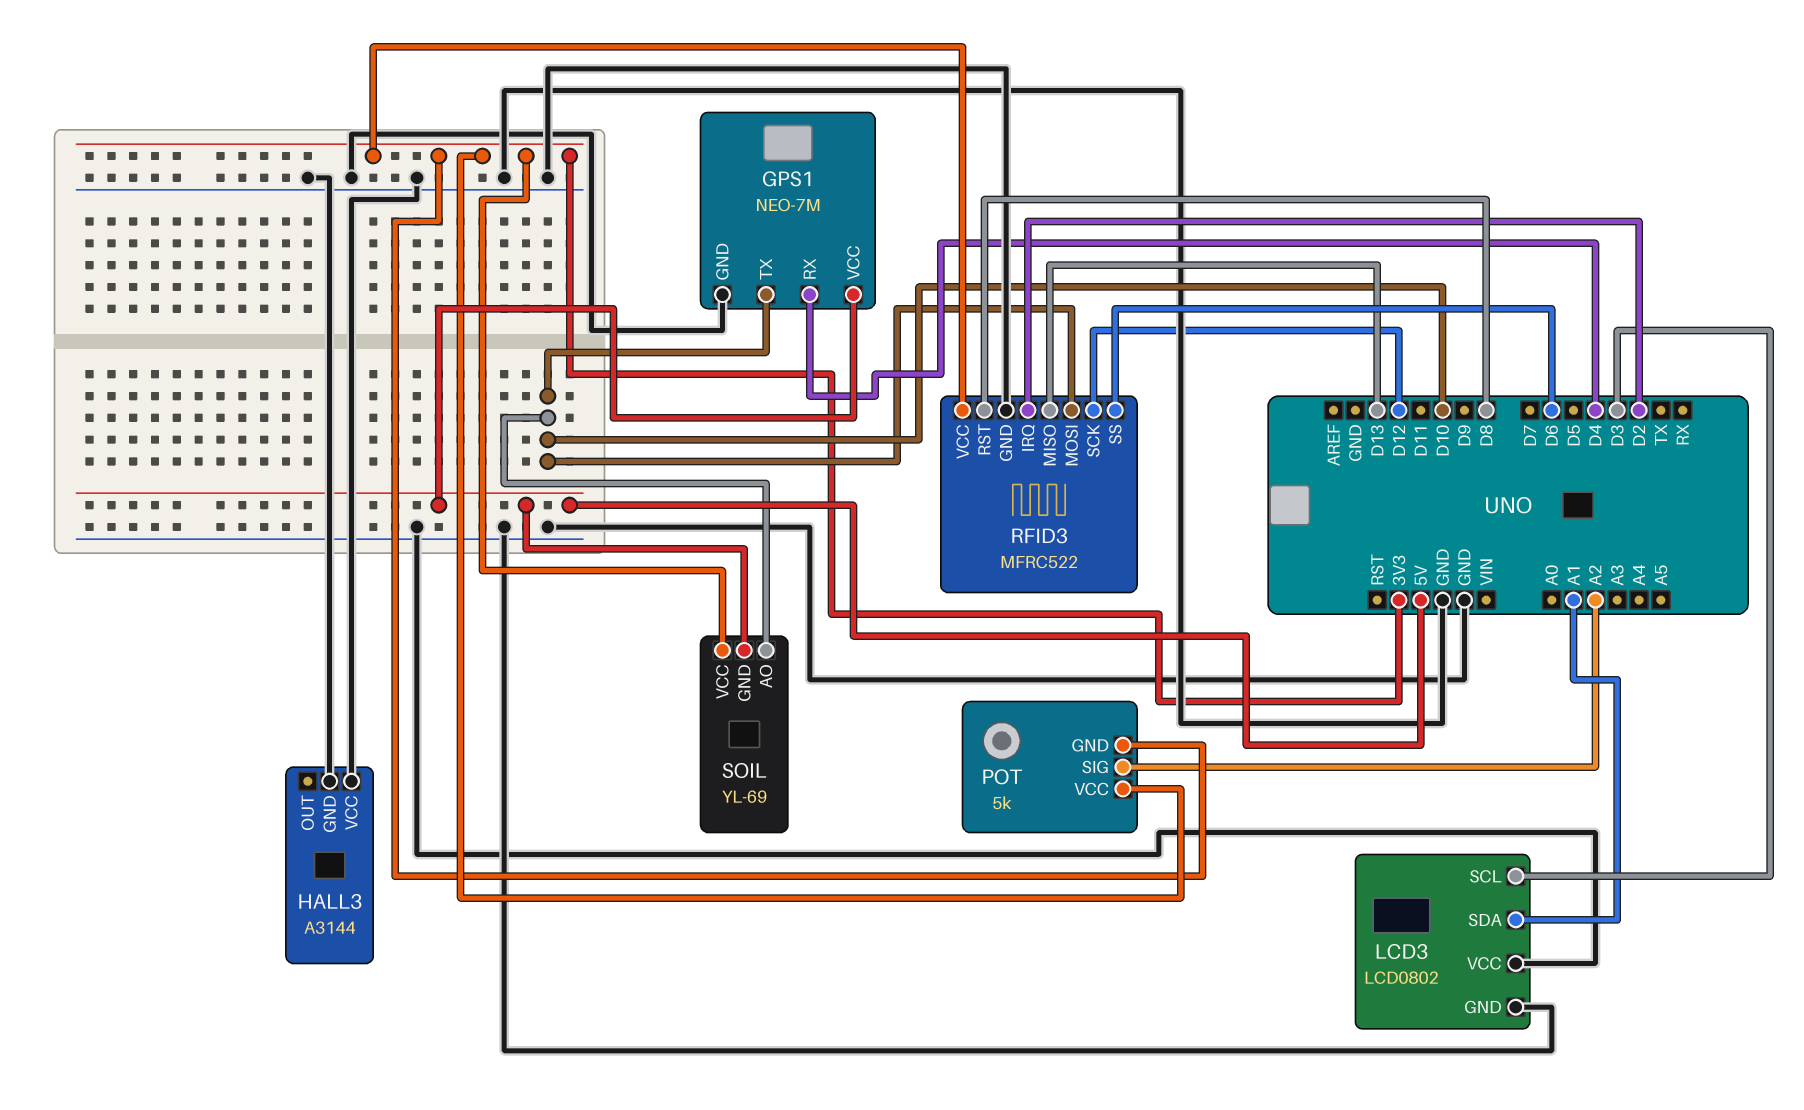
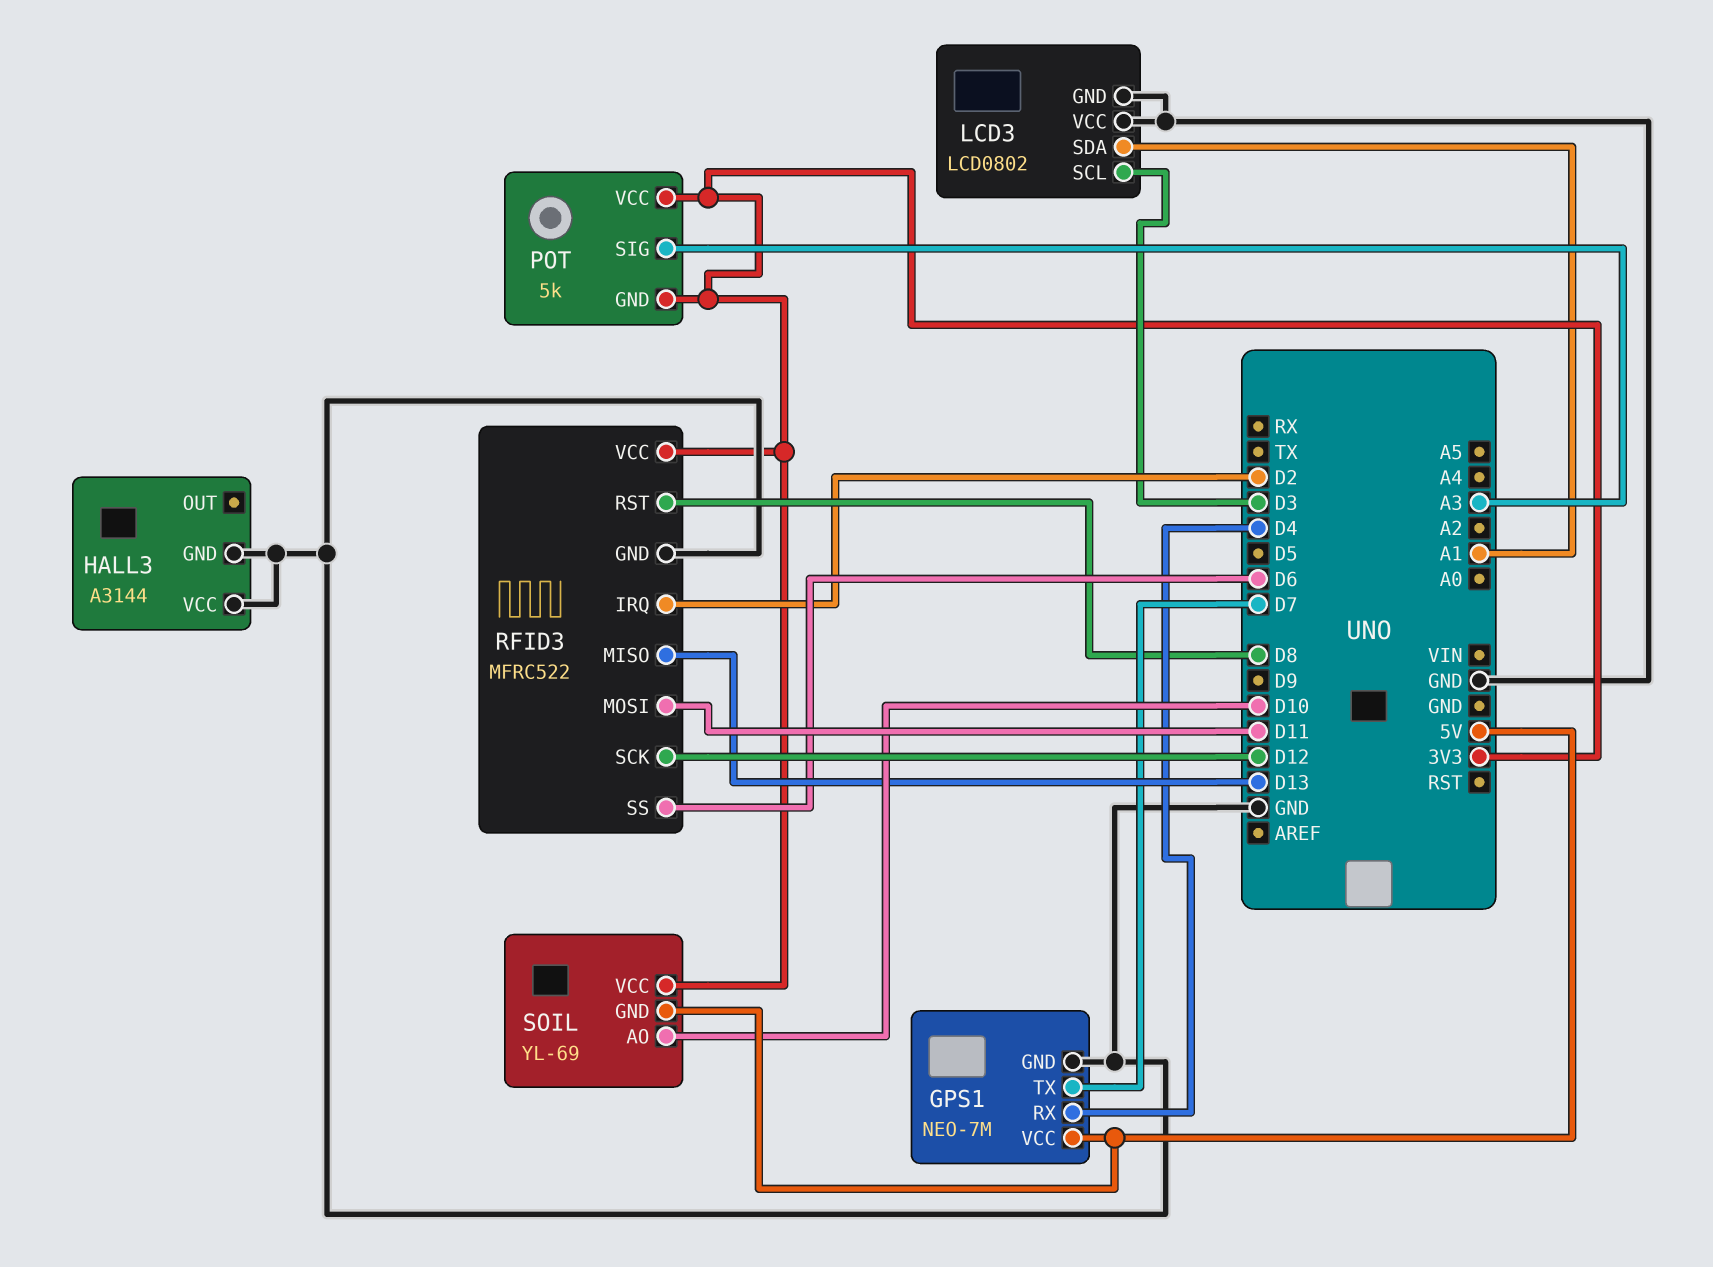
GPS1 pin TX: D10 -> D7
POT pin SIG: A2 -> A3
RFID3 pin MOSI: D10 -> D11

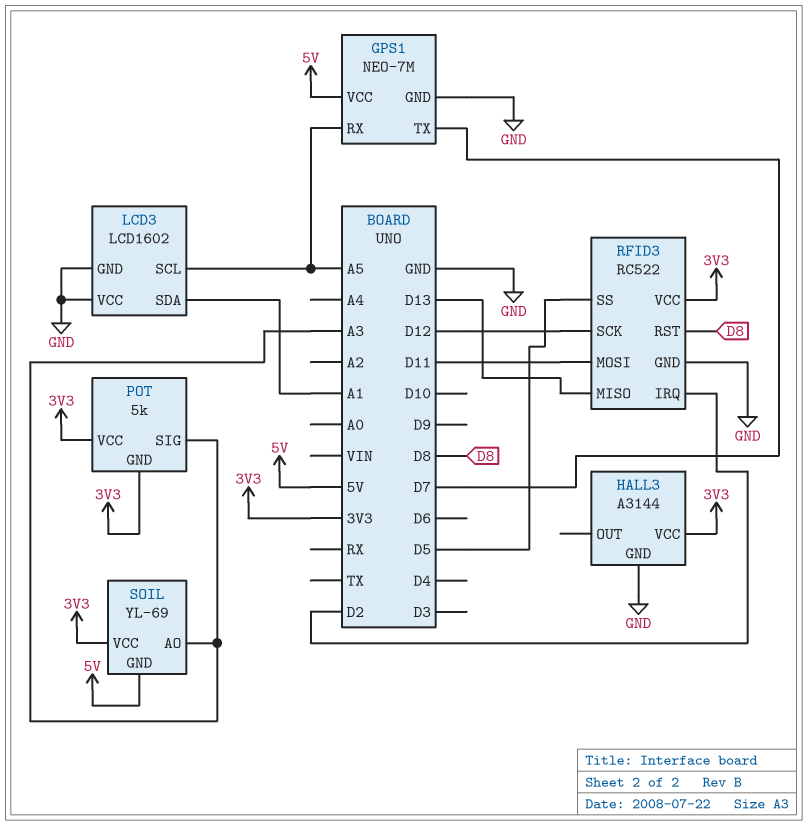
GPS1 pin RX: D4 -> A5
HALL3 pin VCC: GND -> 3V3
LCD3: LCD0802 -> LCD1602
LCD3 pin SCL: D3 -> A5
RFID3: MFRC522 -> RC522
RFID3 pin SS: D6 -> D5
SOIL pin AO: D10 -> A3

